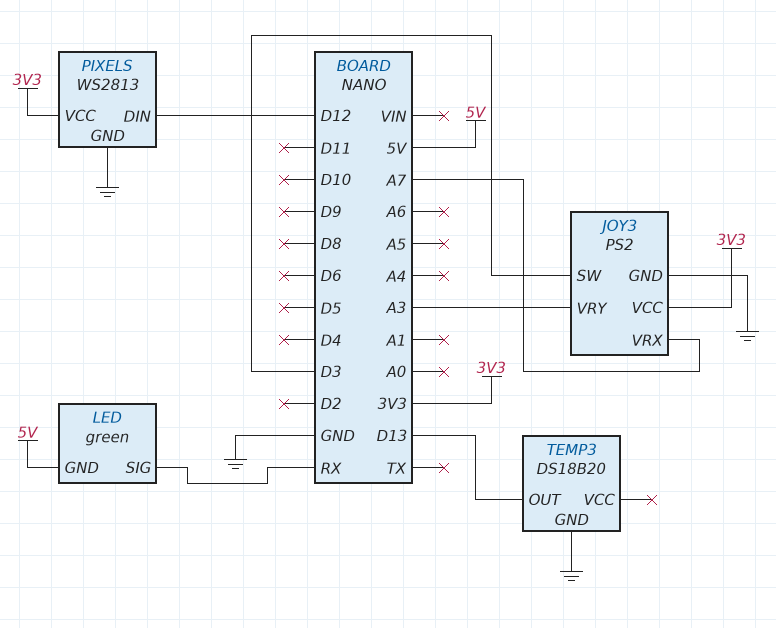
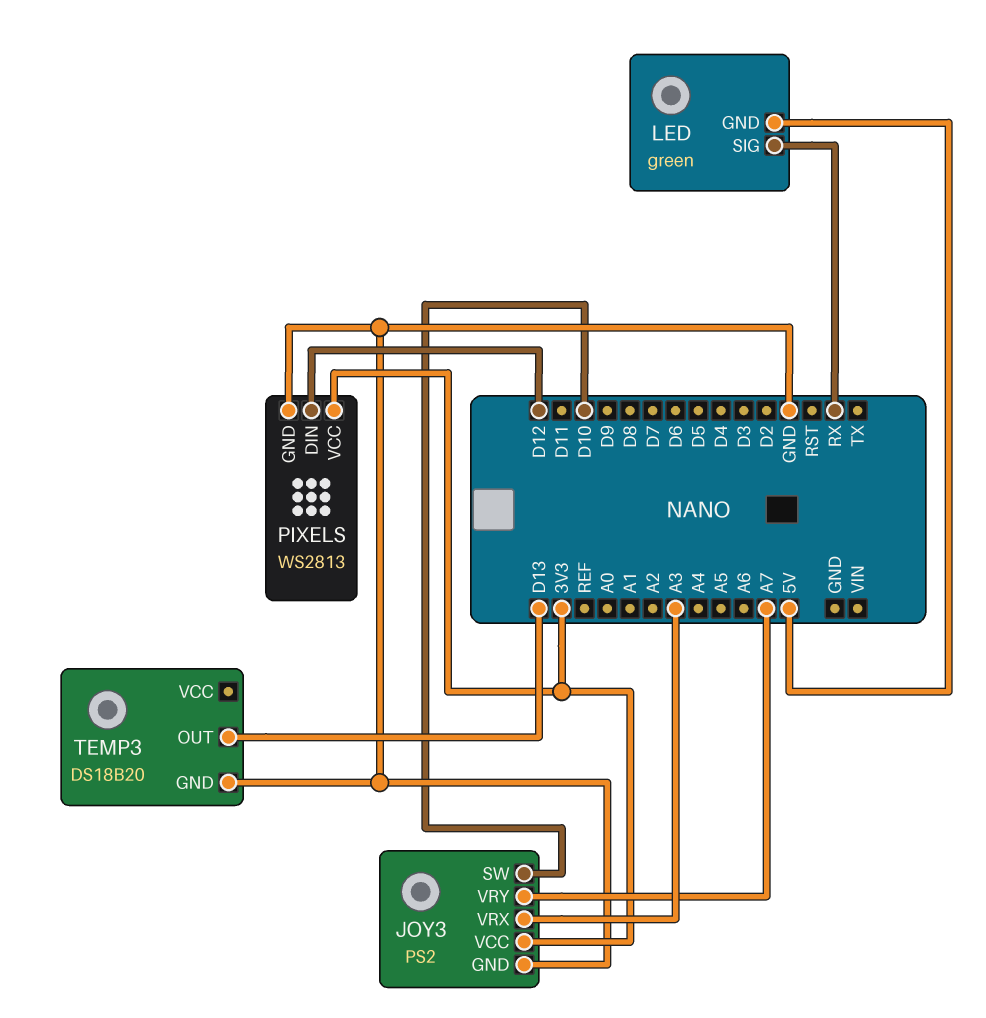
JOY3 pin SW: D3 -> D10
JOY3 pin VRX: A7 -> A3
JOY3 pin VRY: A3 -> A7

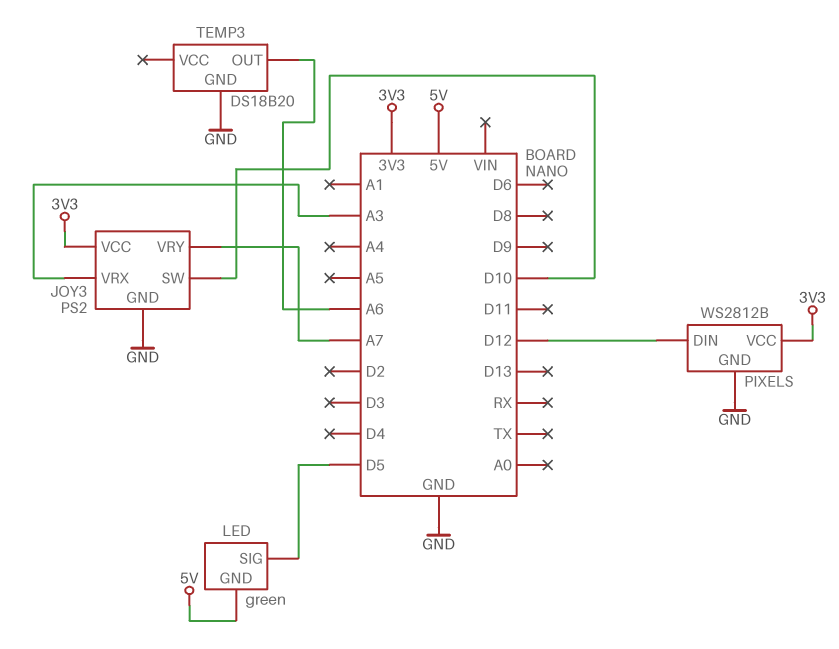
LED pin SIG: RX -> D5
PIXELS: WS2813 -> WS2812B
TEMP3 pin OUT: D13 -> A6

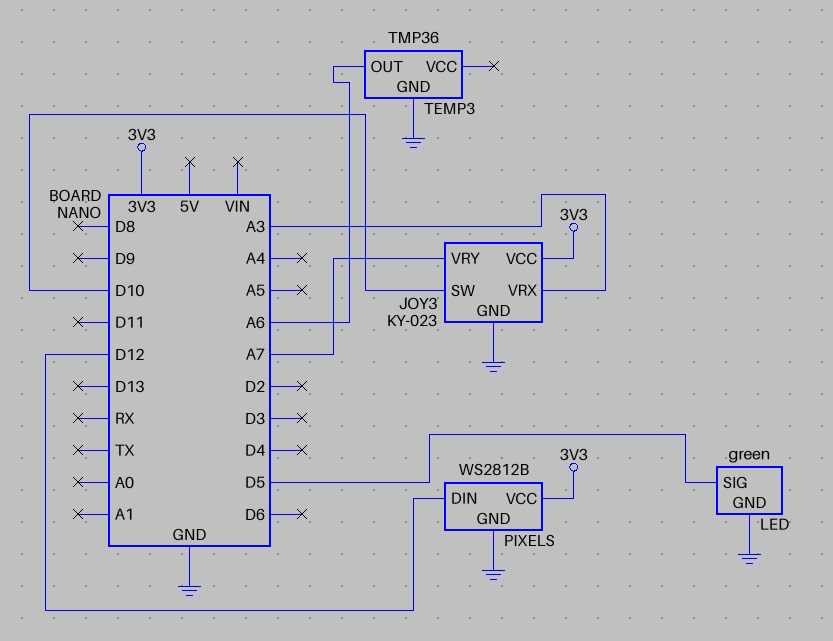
JOY3: PS2 -> KY-023
LED pin GND: 5V -> GND
TEMP3: DS18B20 -> TMP36

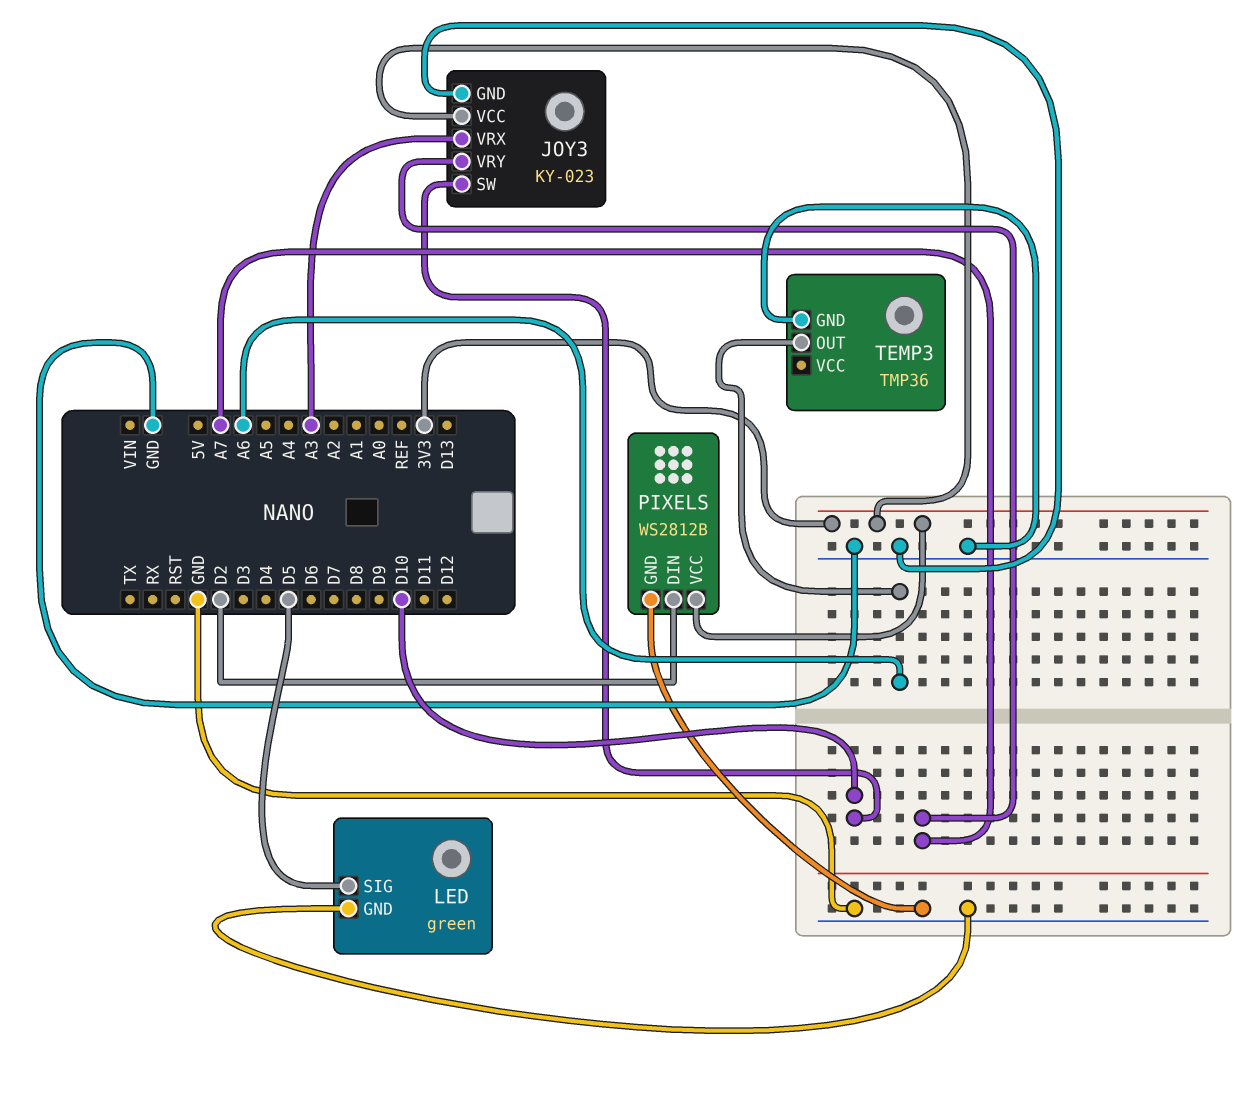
PIXELS pin DIN: D12 -> D2

